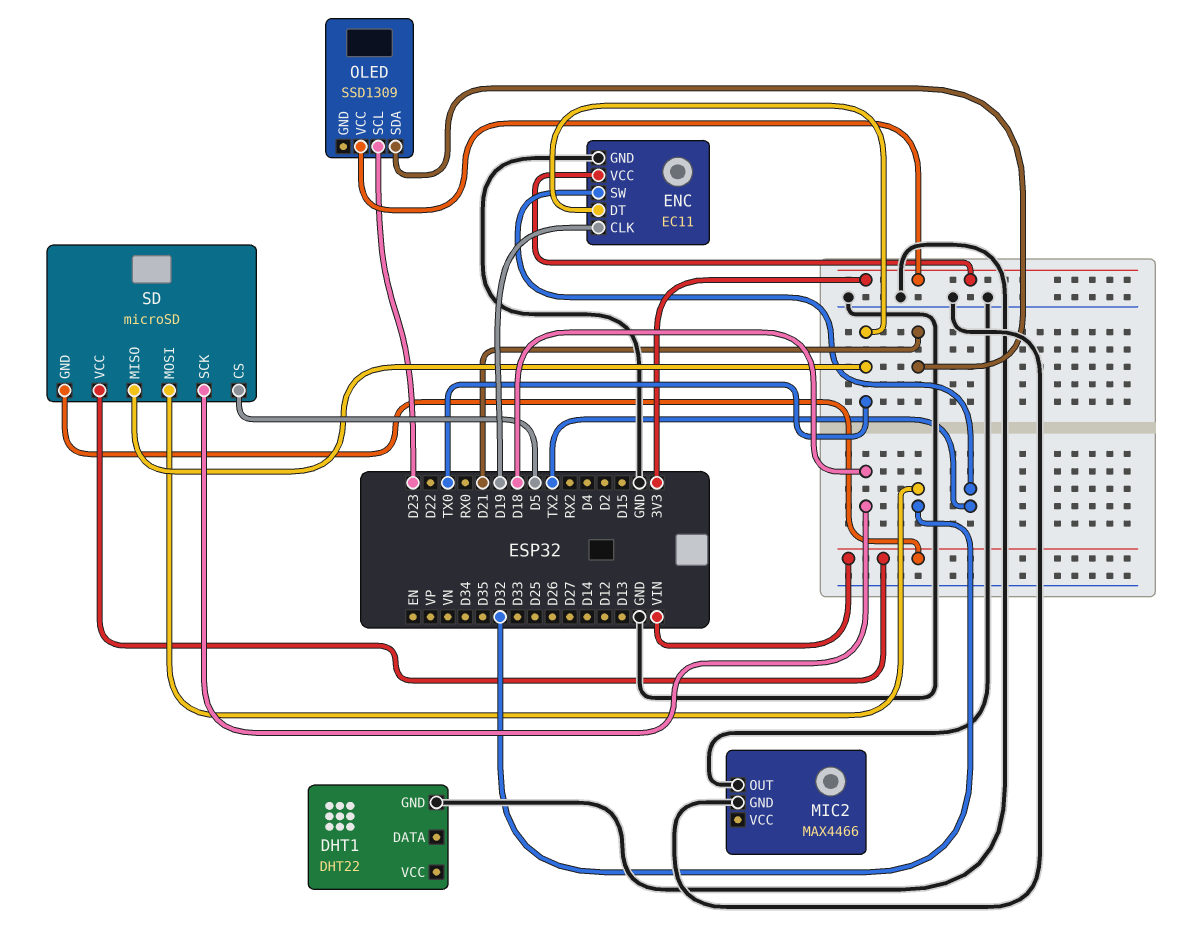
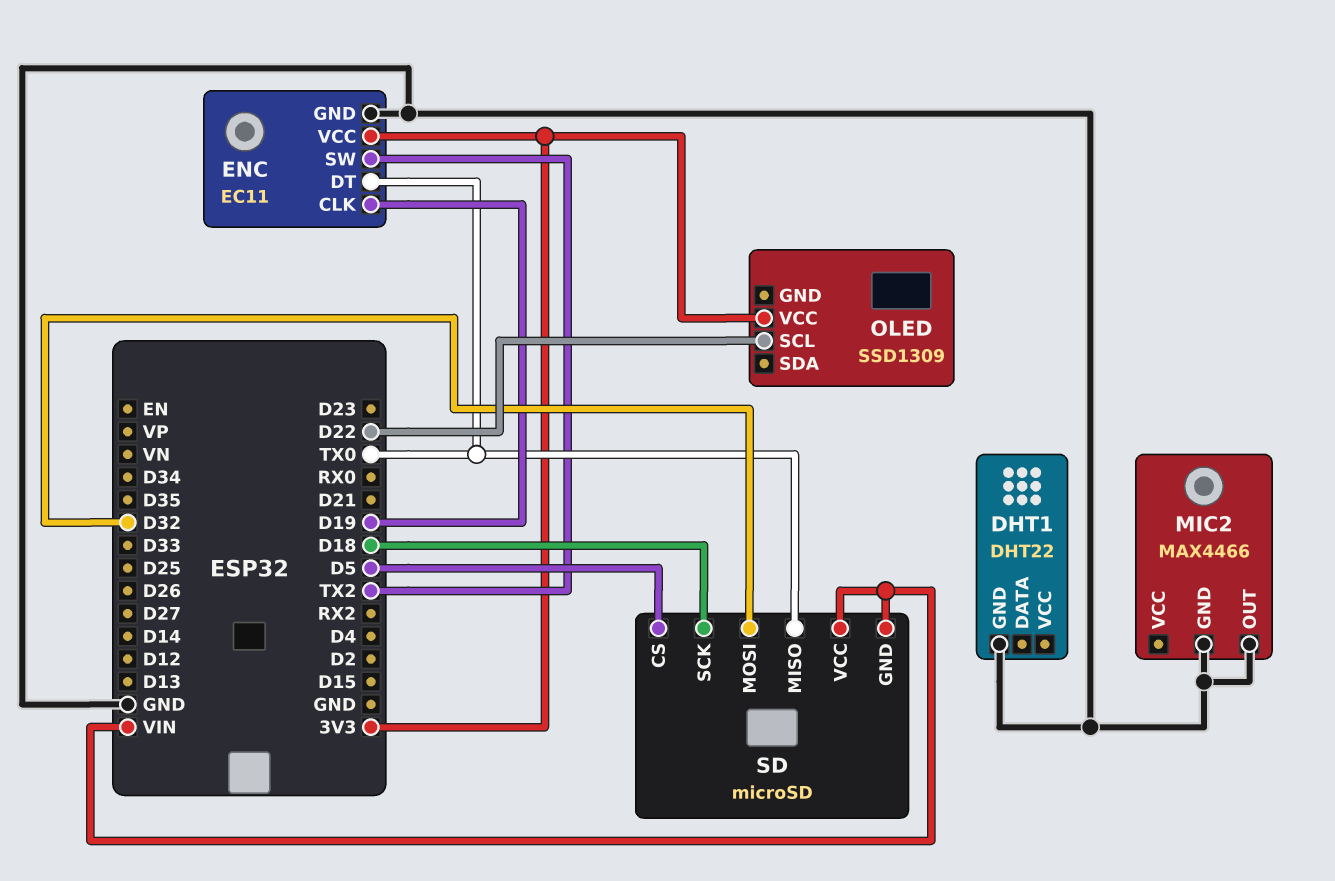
OLED pin SCL: D23 -> D22
OLED pin SDA: D21 -> none

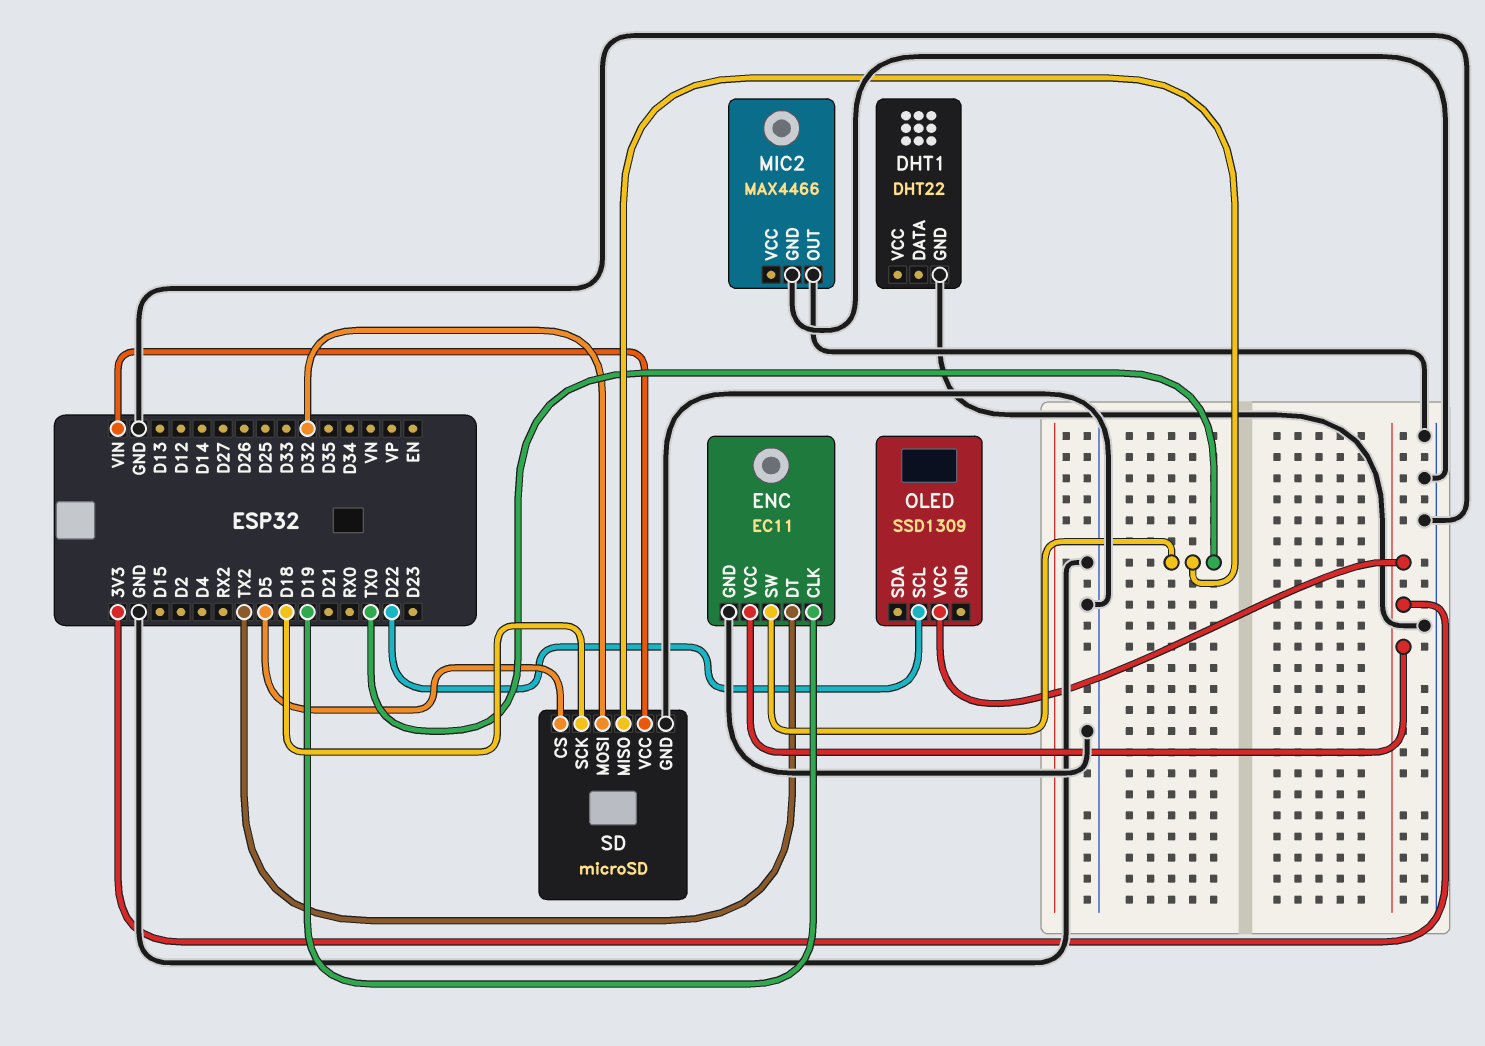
ENC pin DT: TX0 -> TX2
ENC pin SW: TX2 -> TX0
SD pin GND: VIN -> GND

